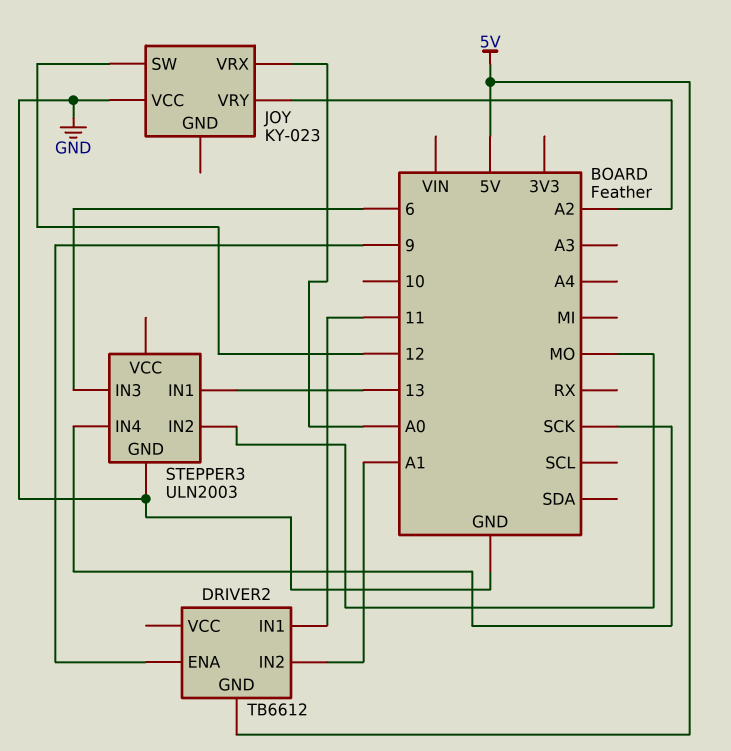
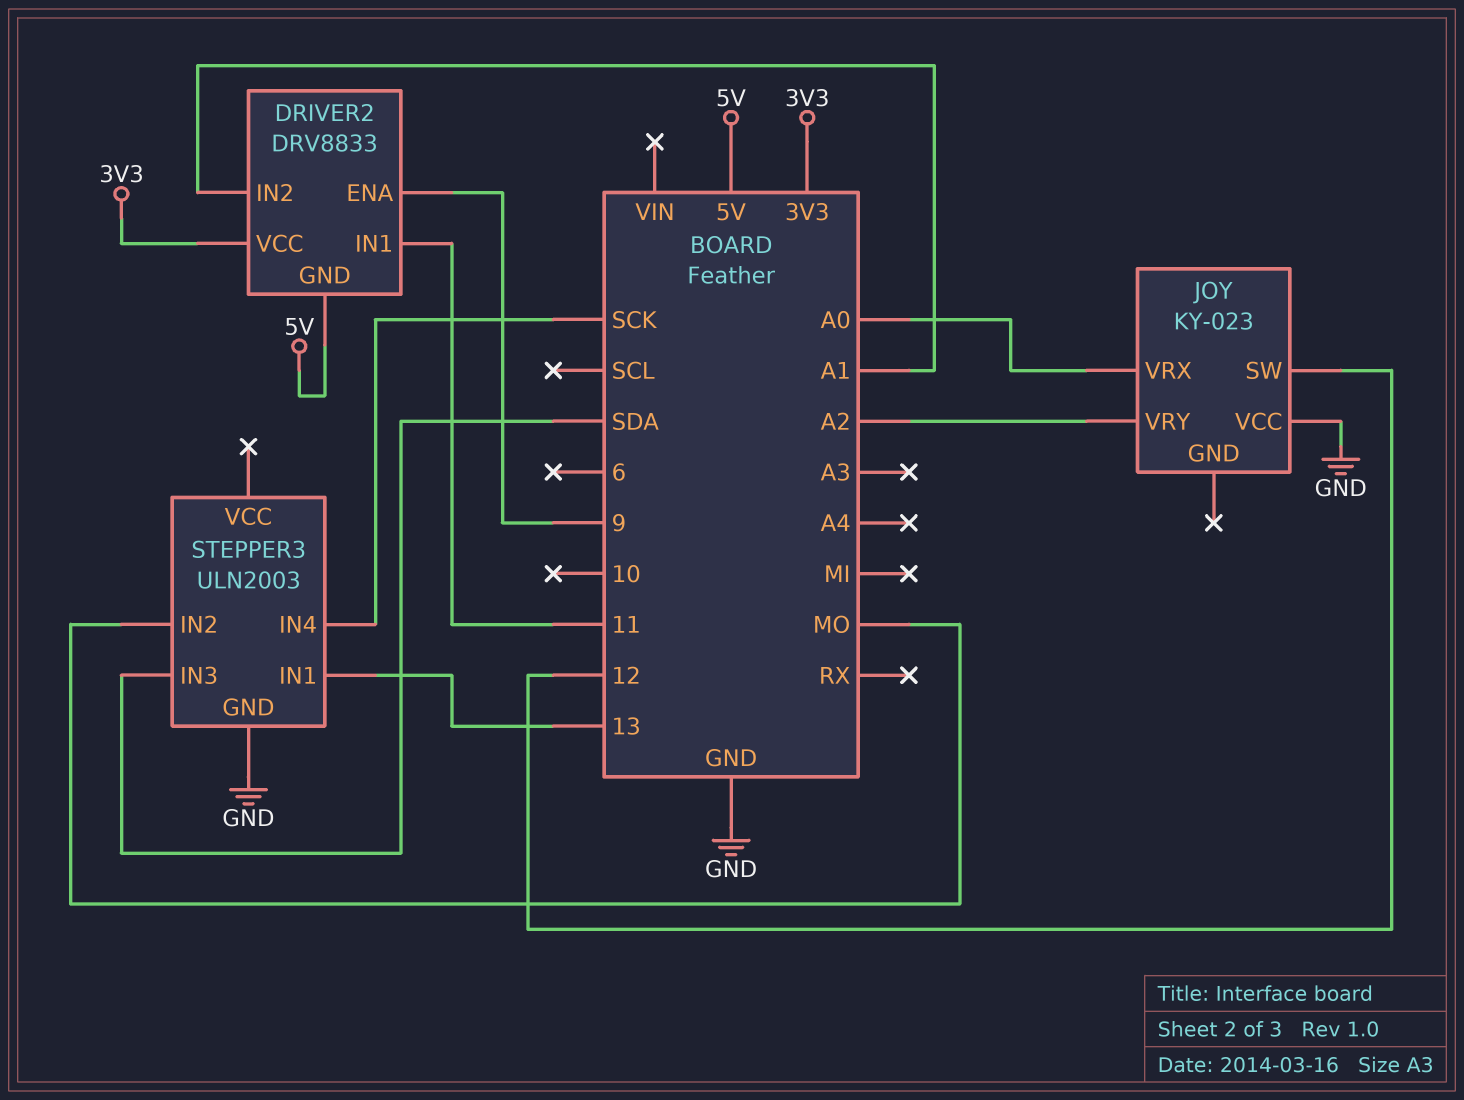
DRIVER2: TB6612 -> DRV8833
DRIVER2 pin VCC: none -> 3V3
STEPPER3 pin IN3: 6 -> SDA

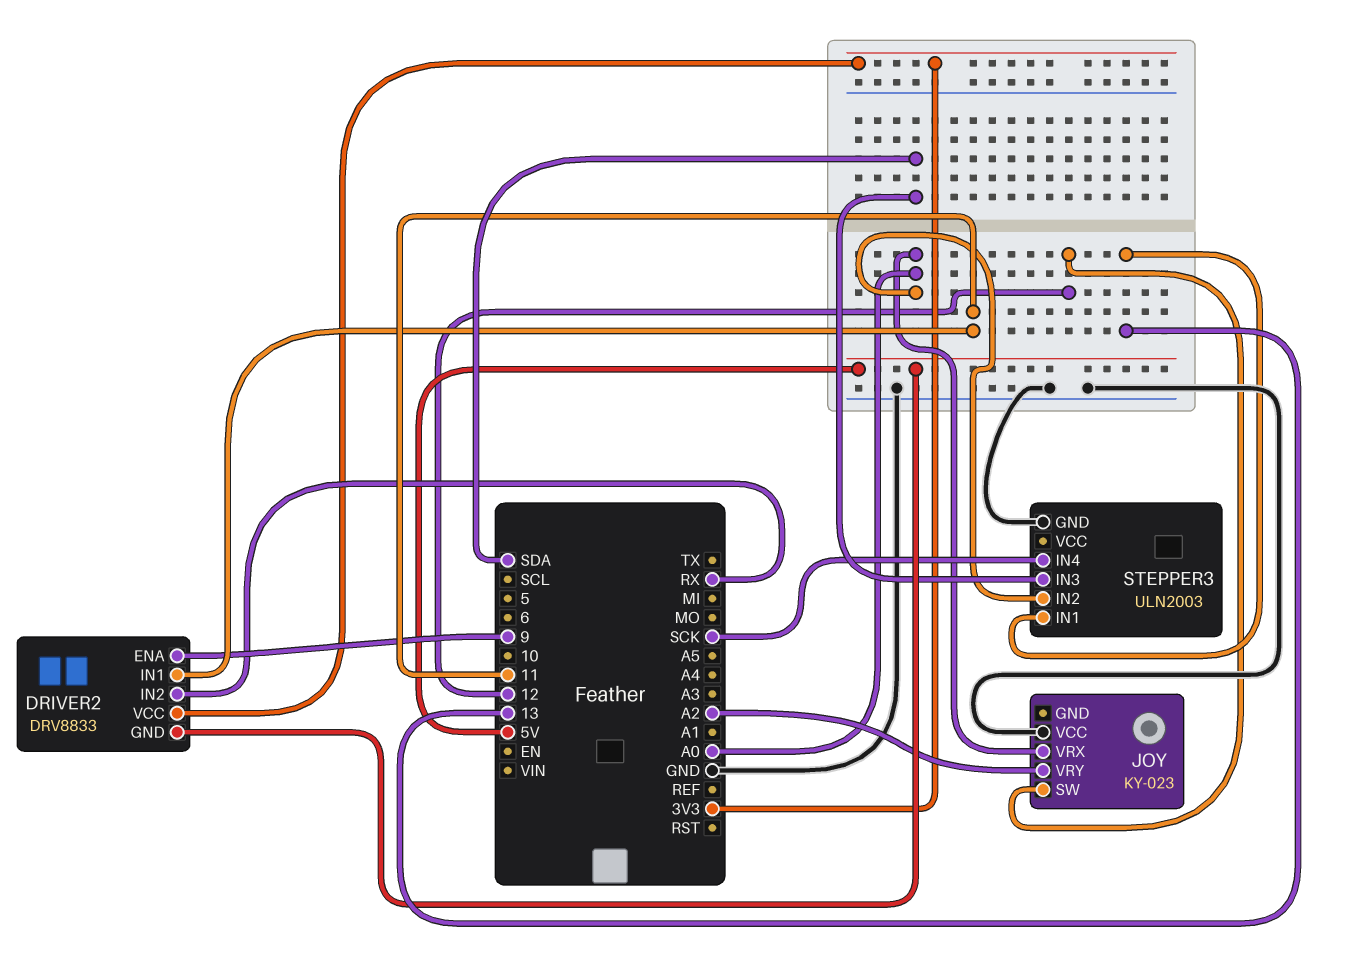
DRIVER2 pin IN2: A1 -> RX
STEPPER3 pin IN2: MO -> A0

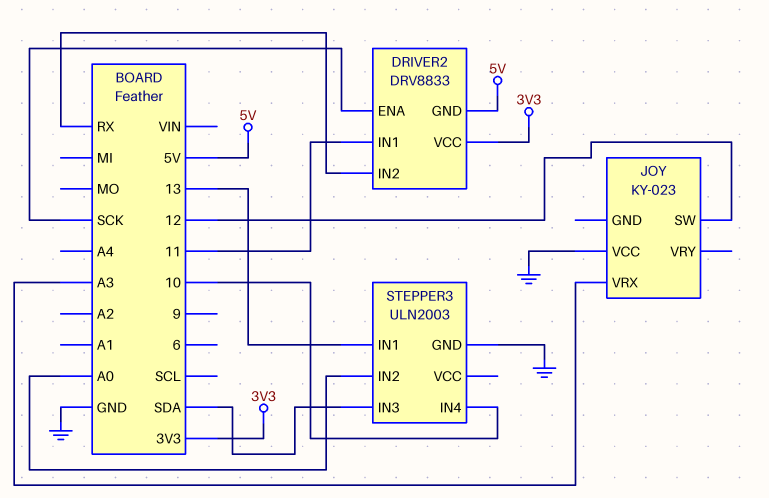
DRIVER2 pin ENA: 9 -> SCK
JOY pin VRX: A0 -> A3
JOY pin VRY: A2 -> none
STEPPER3 pin IN4: SCK -> 10

